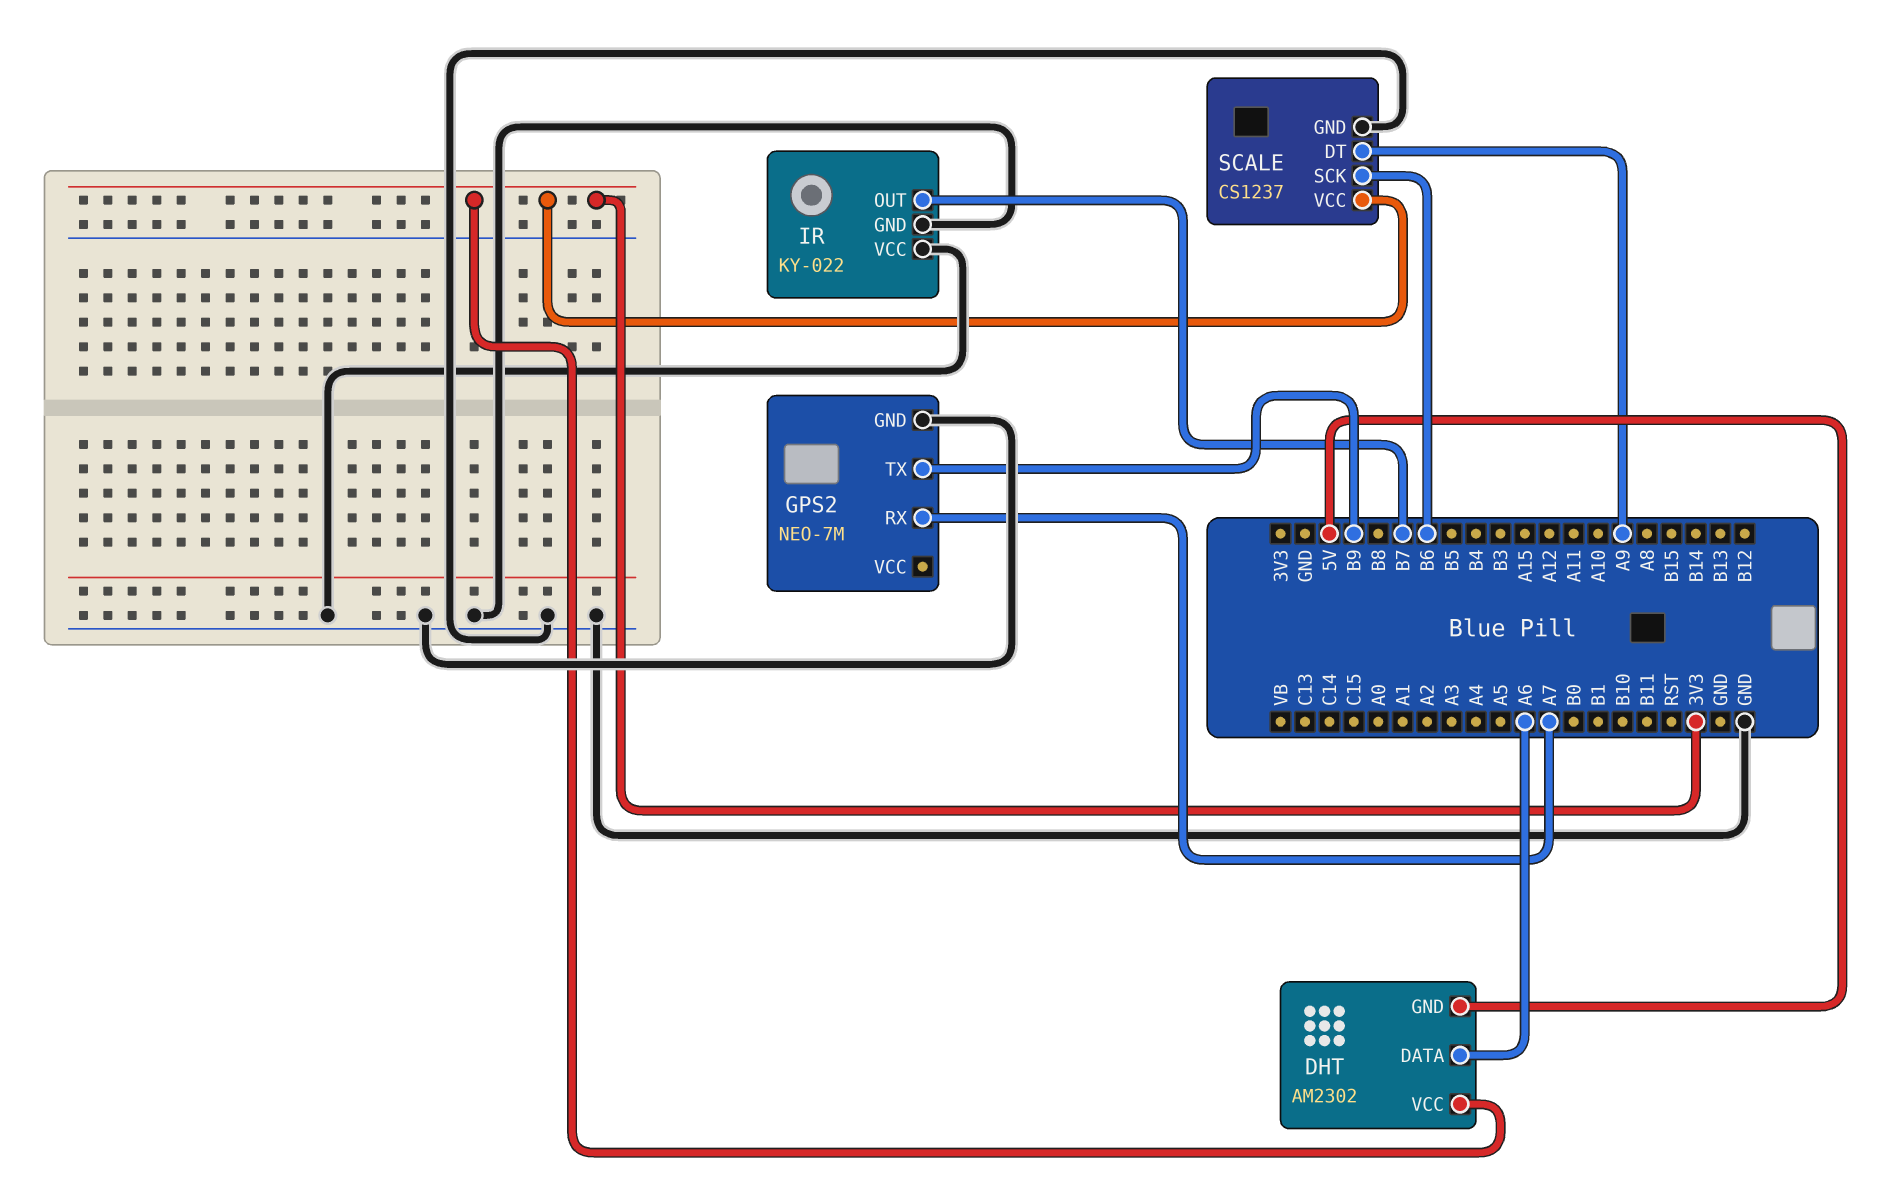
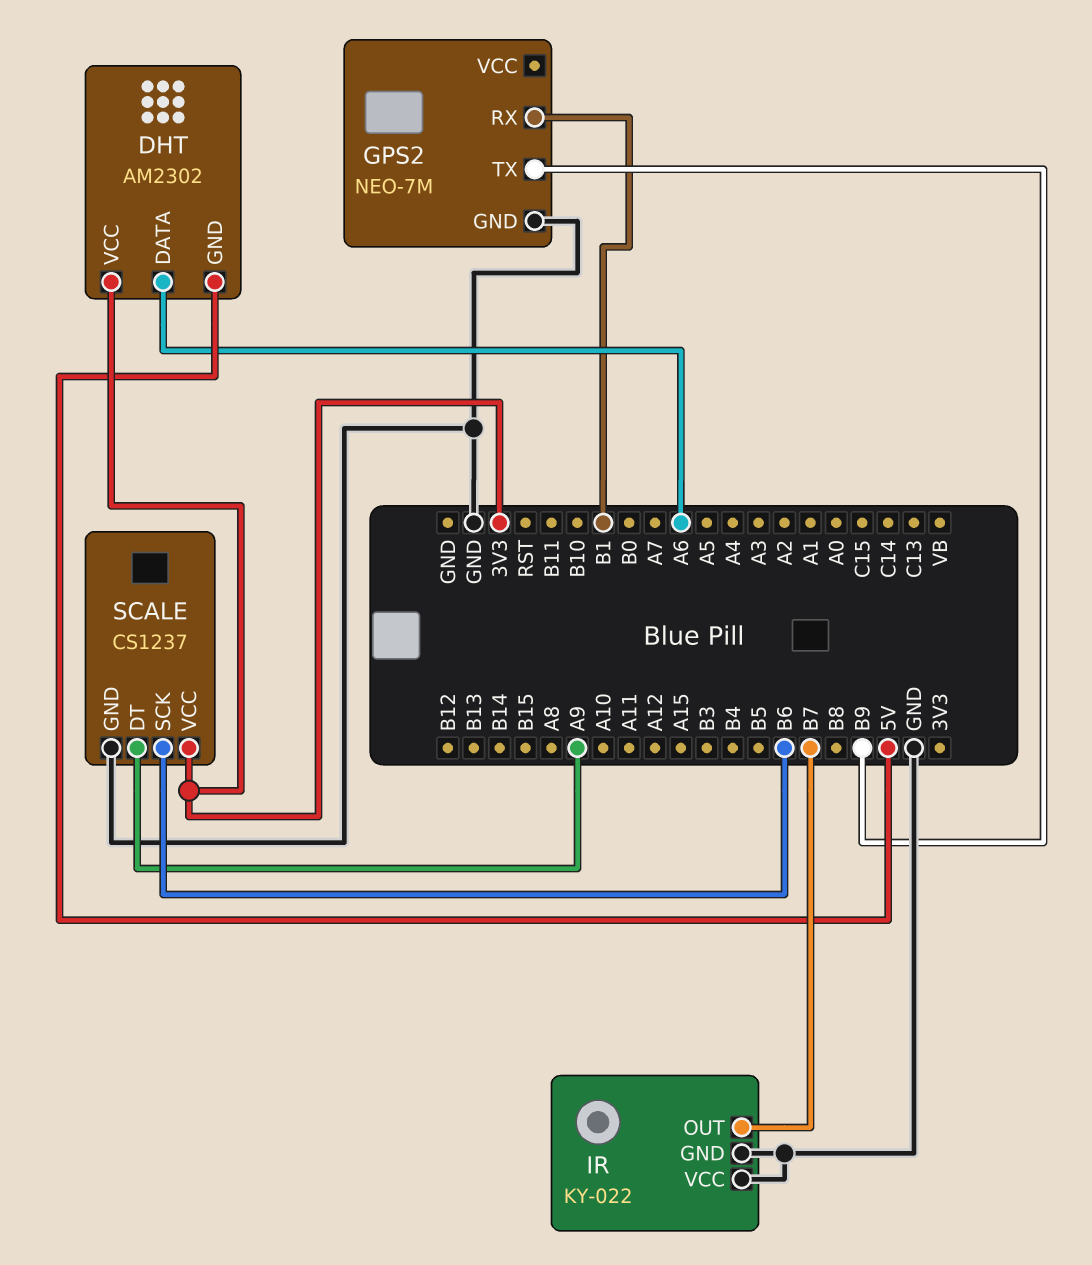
GPS2 pin RX: A7 -> B1

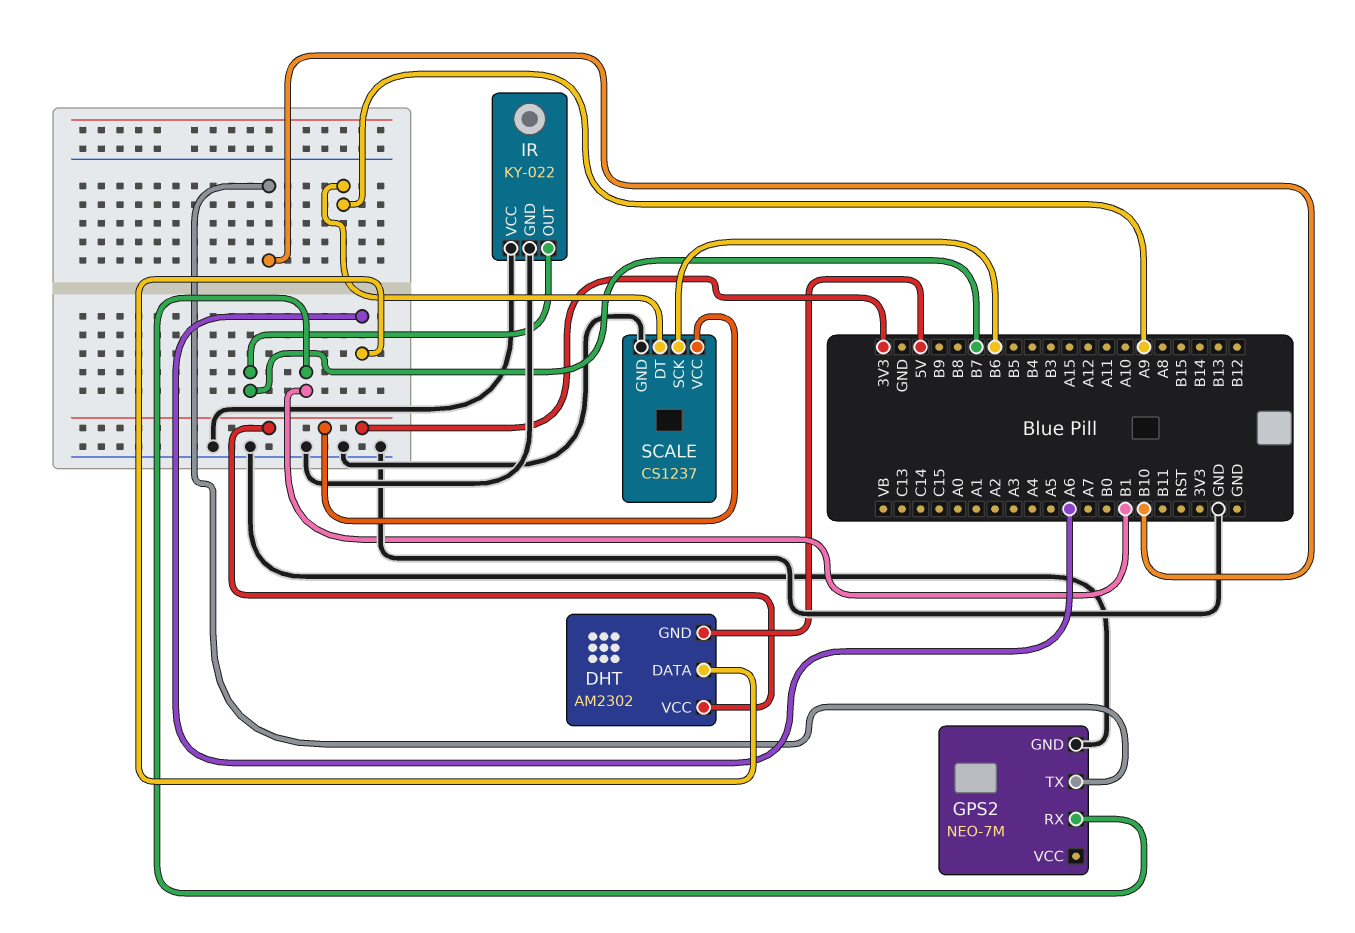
GPS2 pin TX: B9 -> B10

